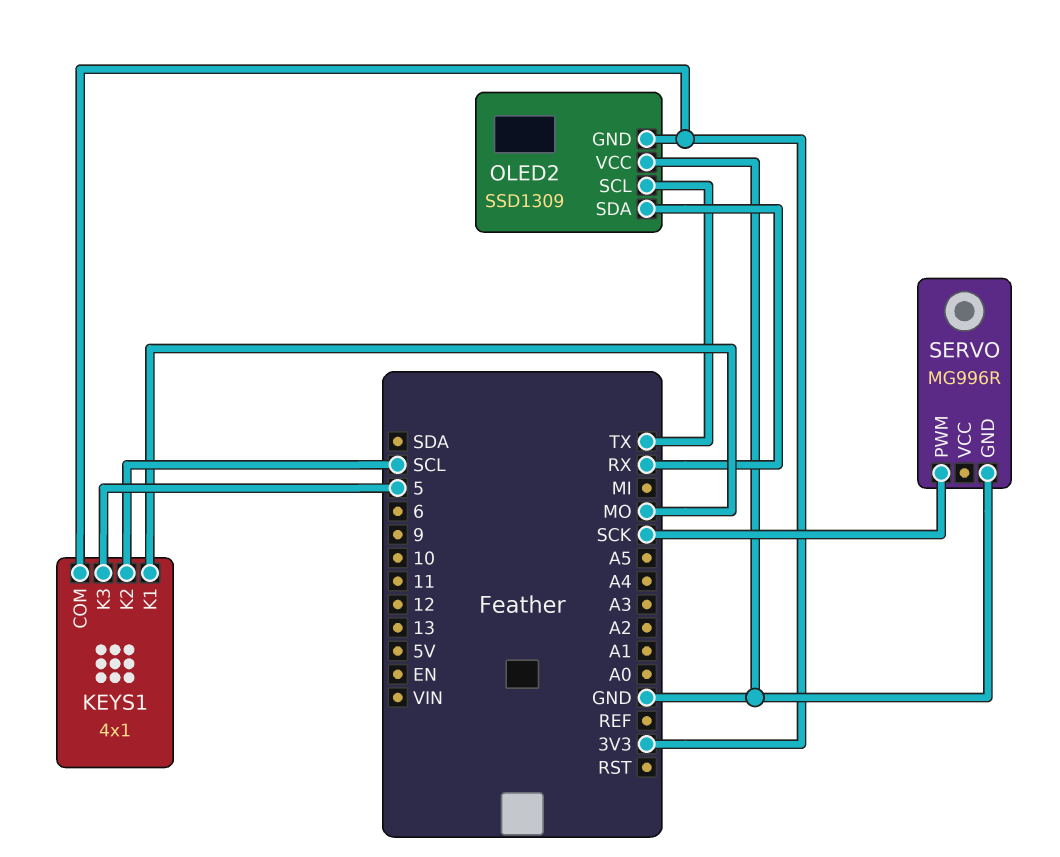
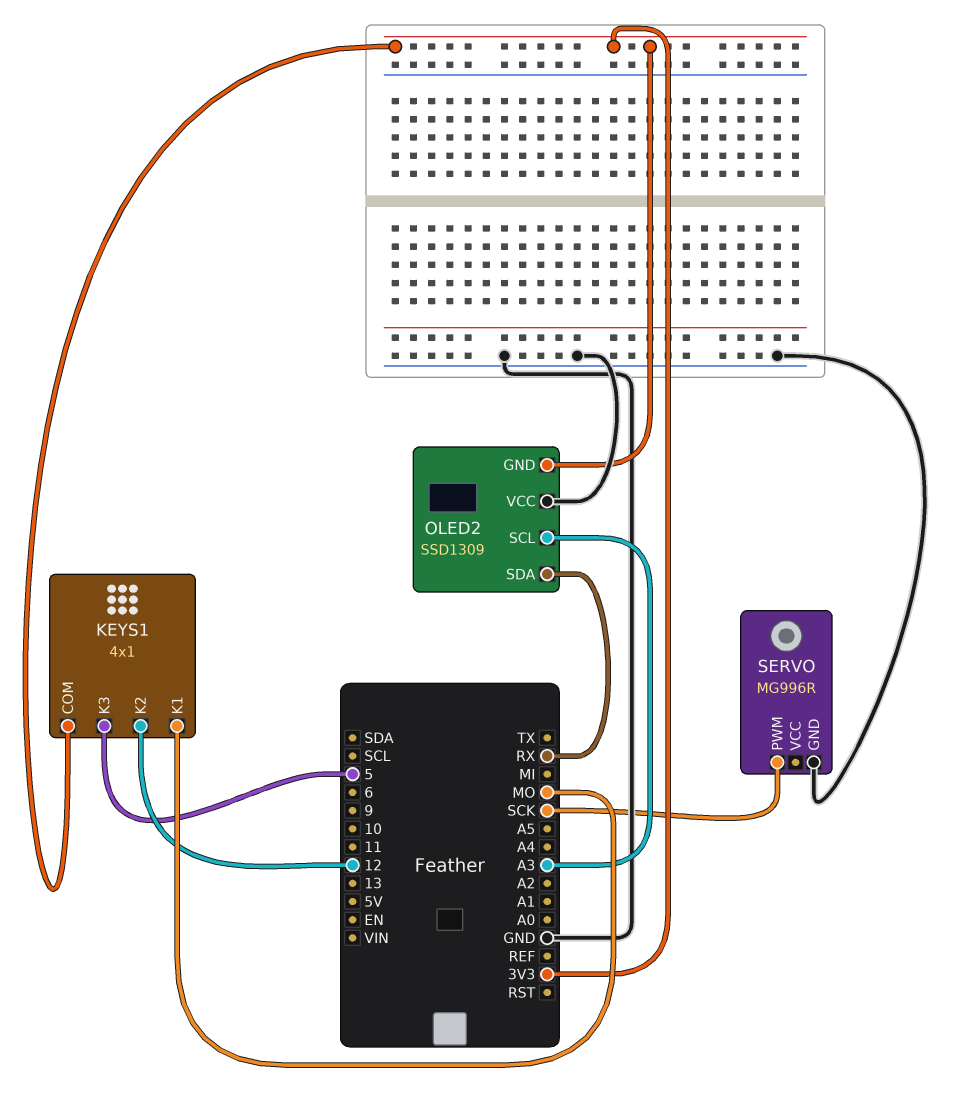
KEYS1 pin K2: SCL -> 12
OLED2 pin SCL: TX -> A3

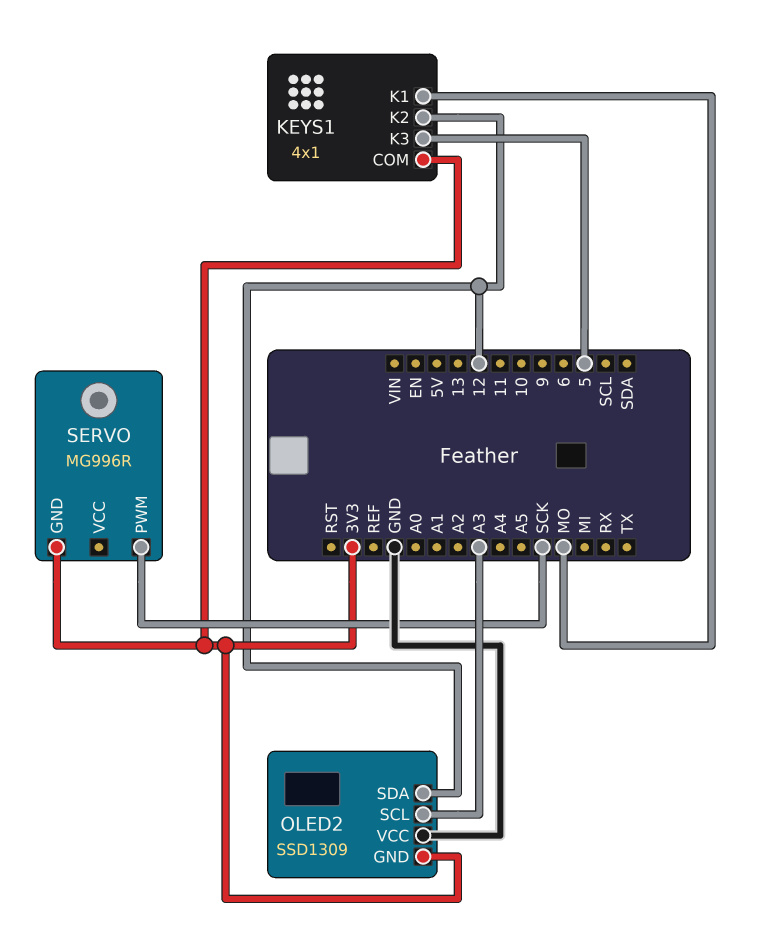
OLED2 pin SDA: RX -> 12
SERVO pin GND: GND -> 3V3

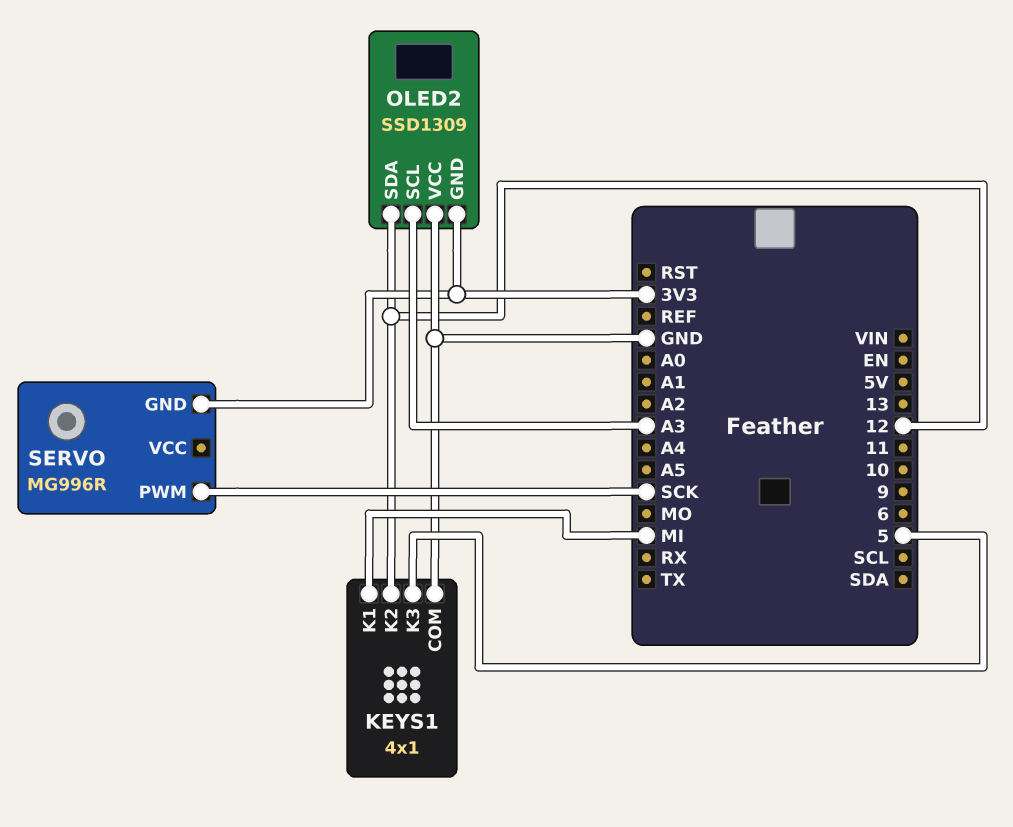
KEYS1 pin COM: 3V3 -> GND
KEYS1 pin K1: MO -> MI

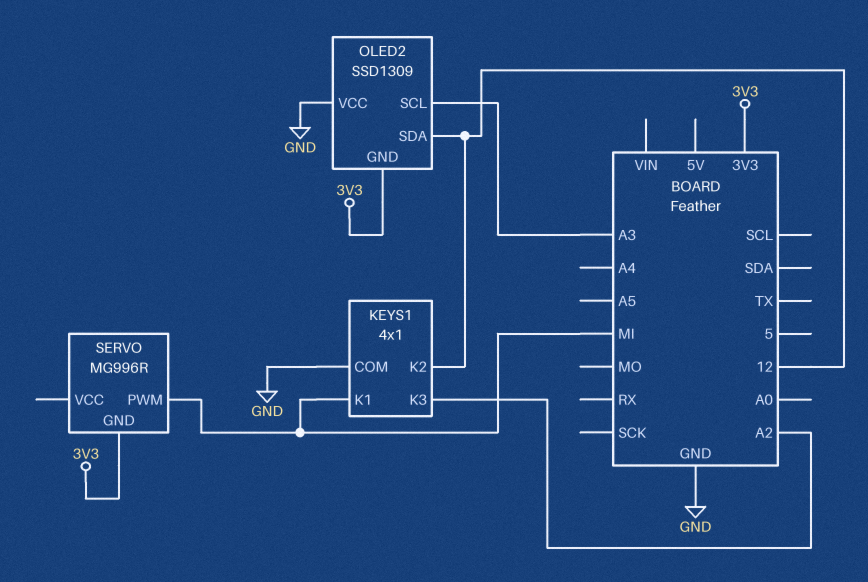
KEYS1 pin K3: 5 -> A2
SERVO pin PWM: SCK -> MI

